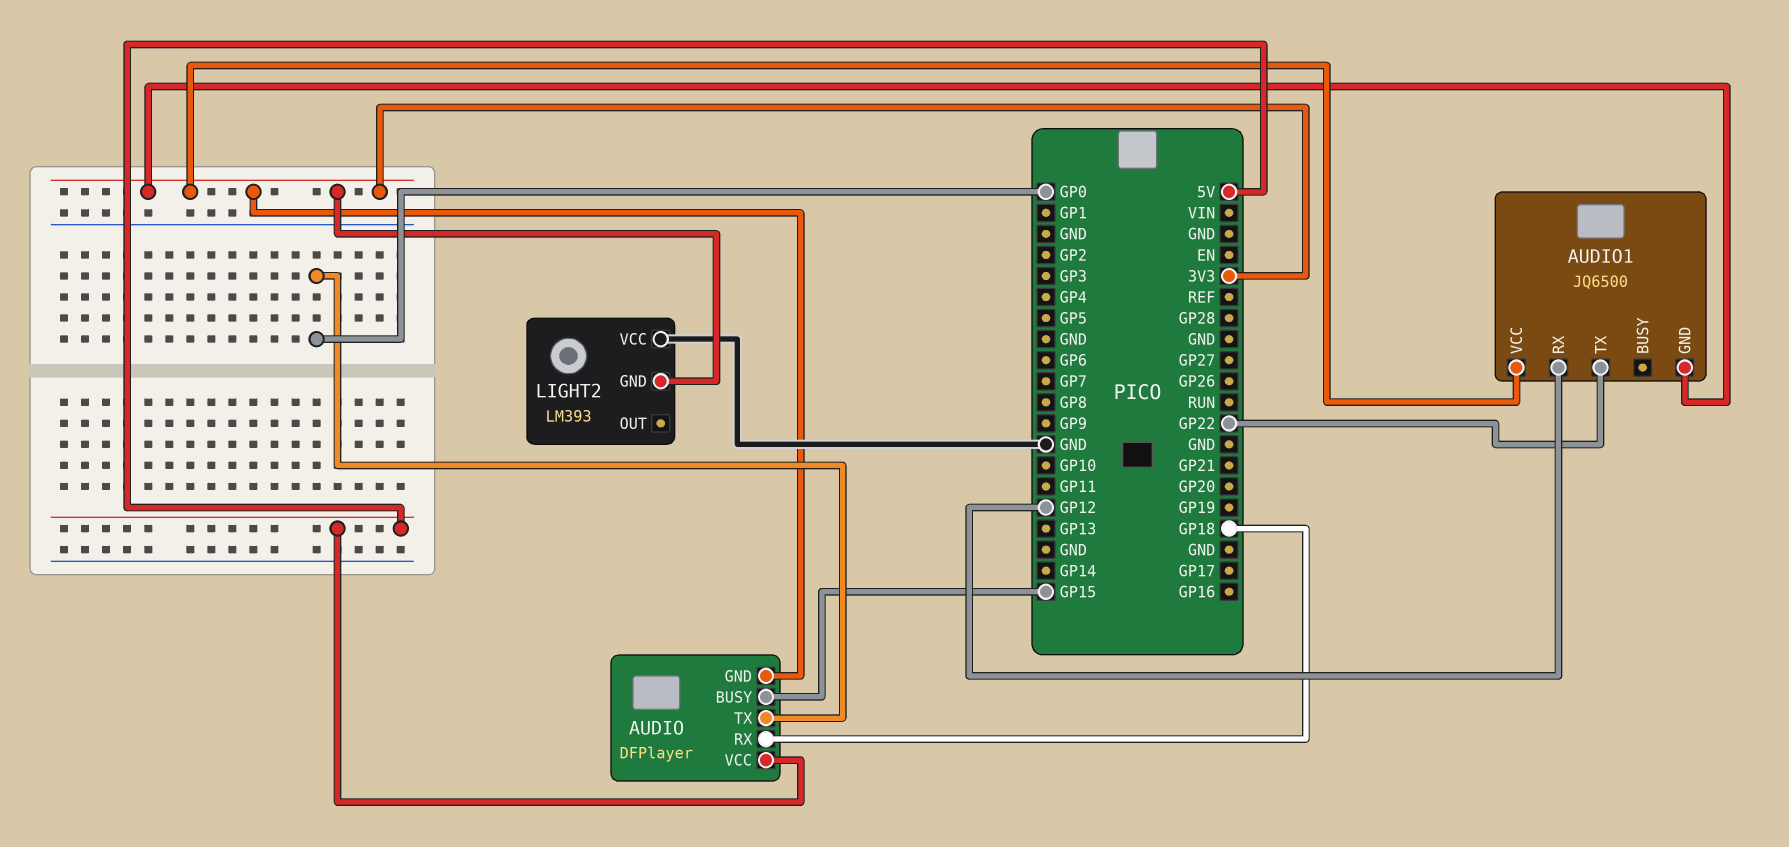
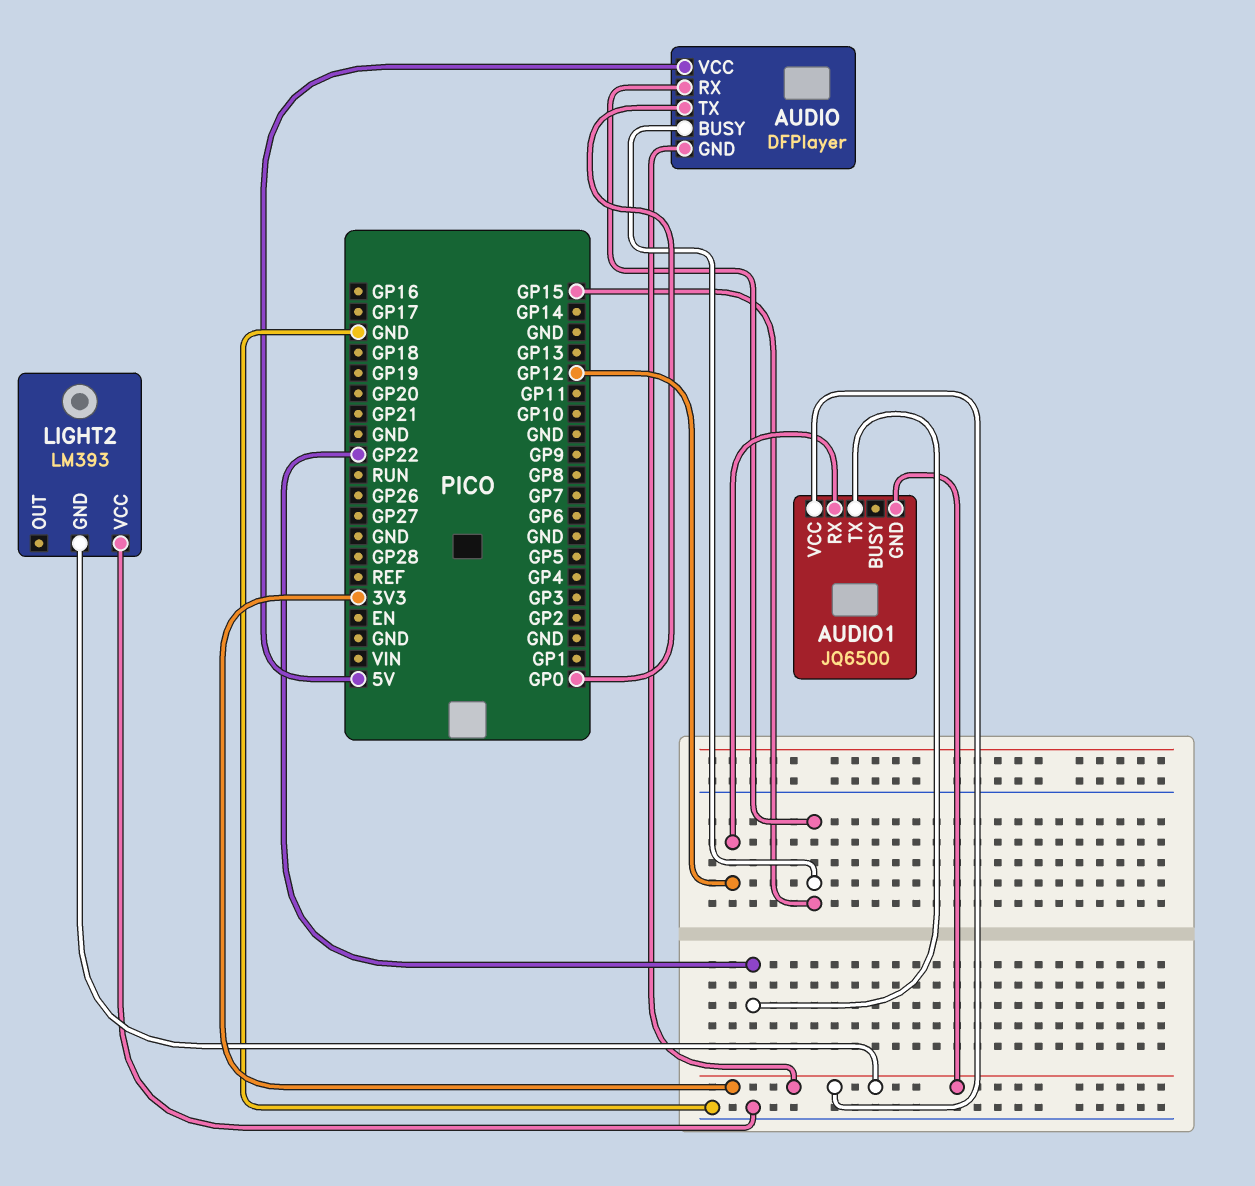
AUDIO pin RX: GP18 -> GP15

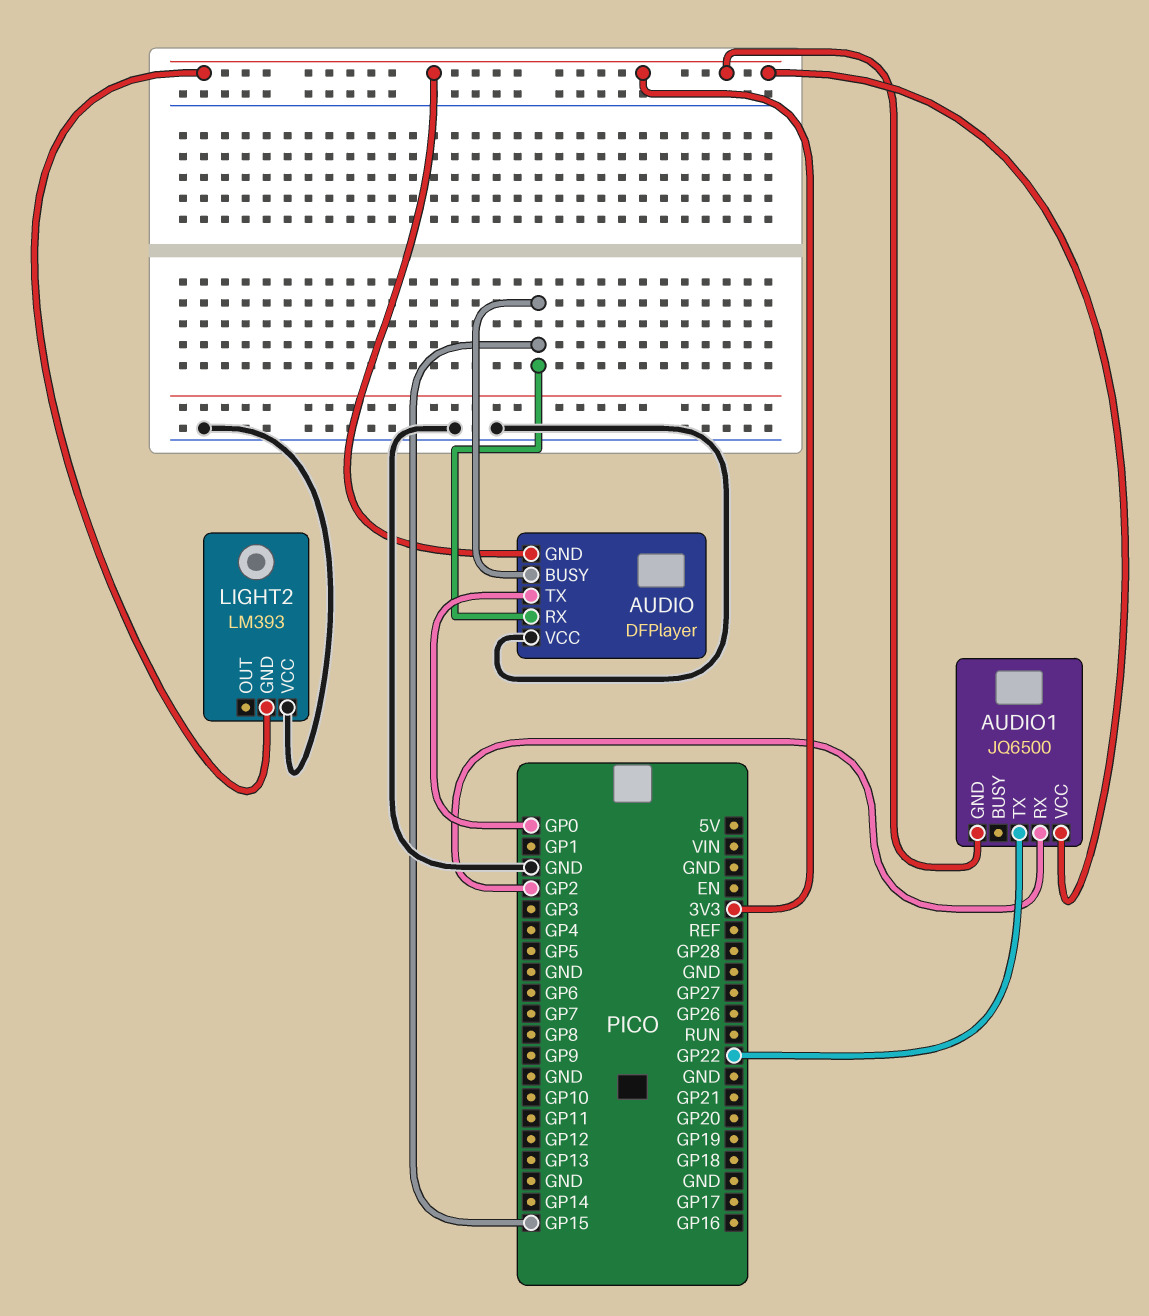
AUDIO pin VCC: 5V -> GND
AUDIO1 pin RX: GP12 -> GP2

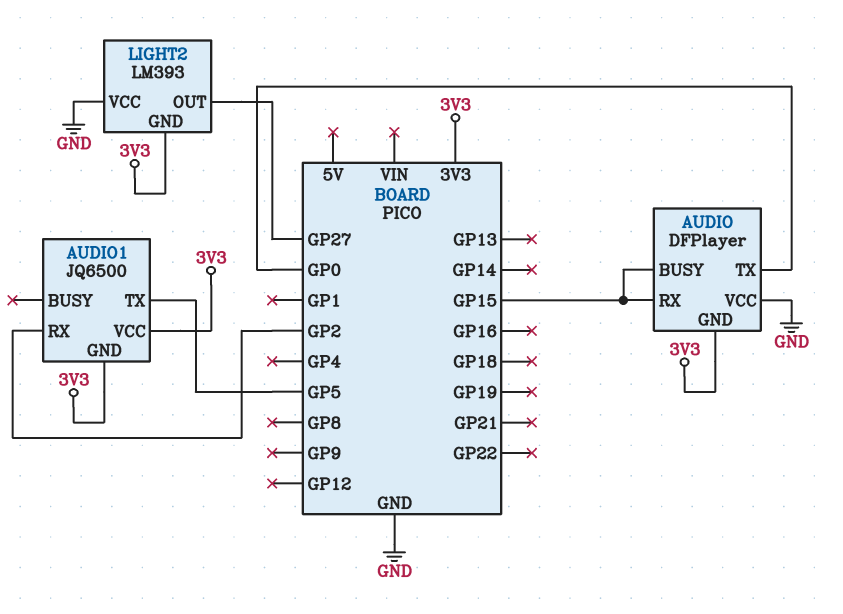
AUDIO1 pin TX: GP22 -> GP5
LIGHT2 pin OUT: none -> GP27

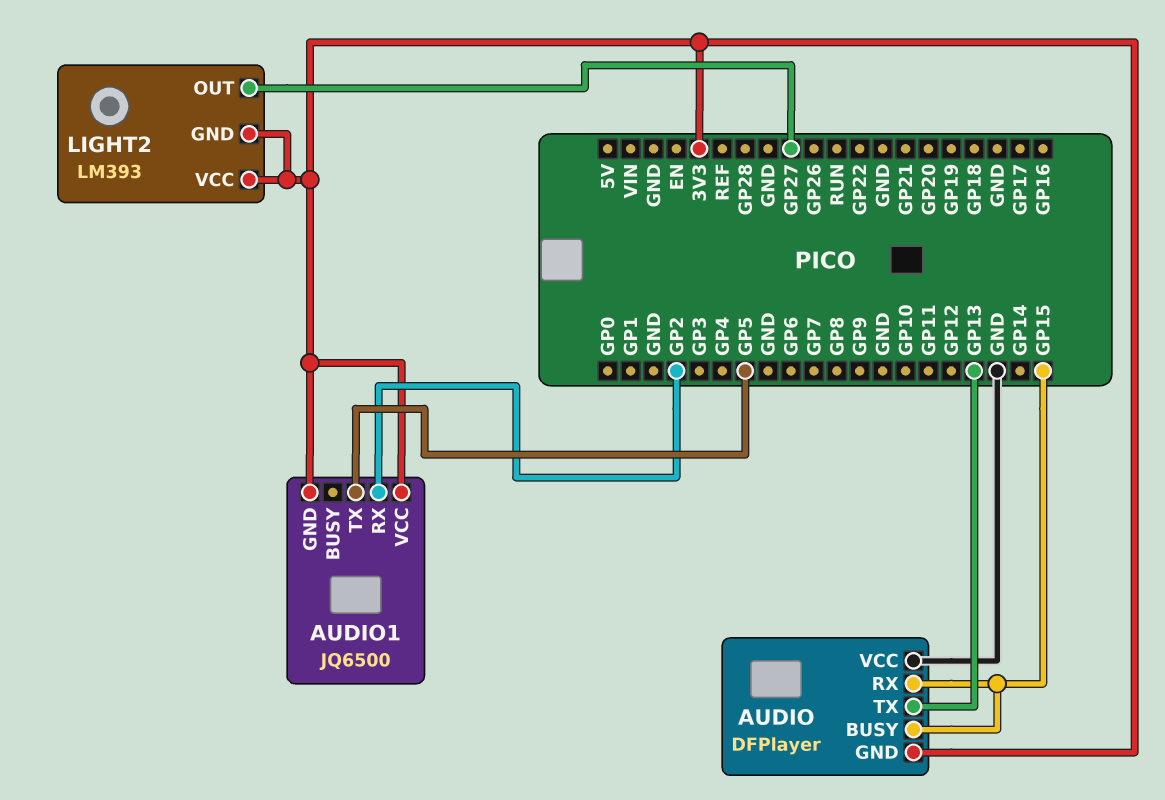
AUDIO pin TX: GP0 -> GP13
LIGHT2 pin VCC: GND -> 3V3

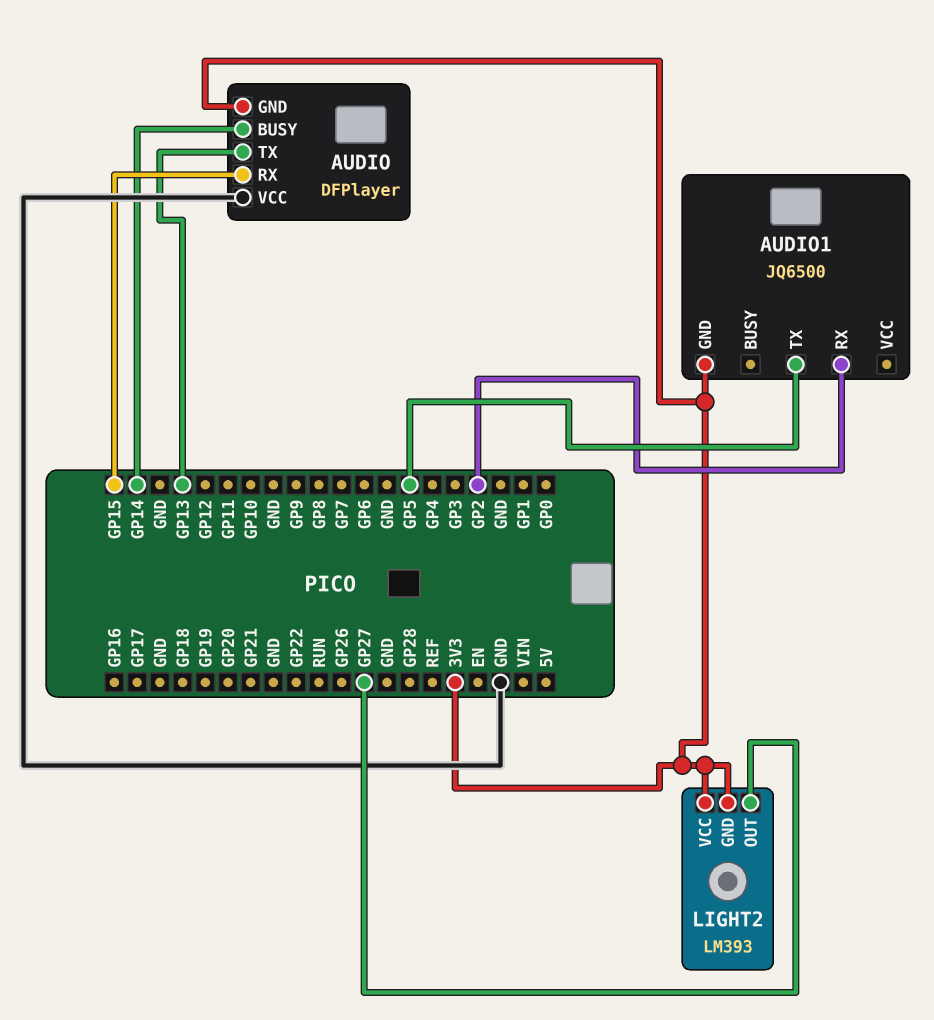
AUDIO pin BUSY: GP15 -> GP14
AUDIO1 pin VCC: 3V3 -> none

